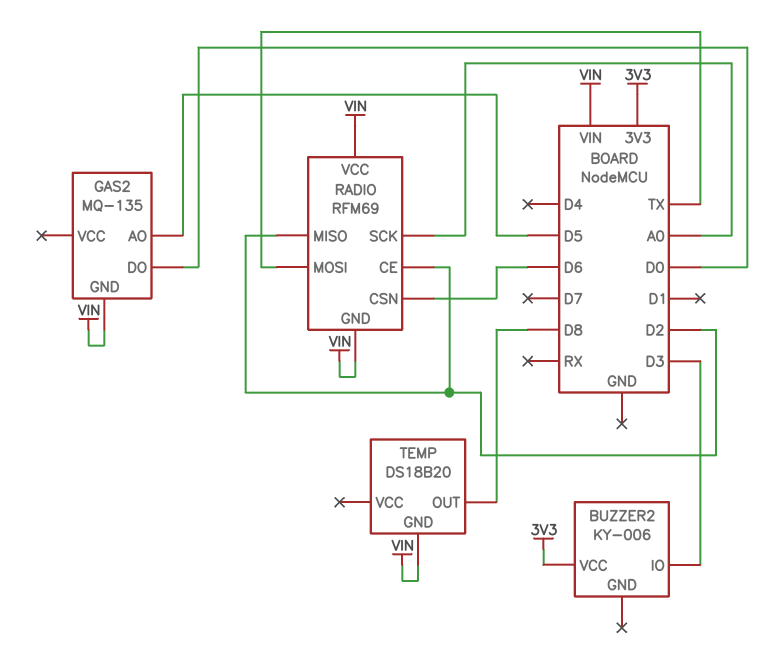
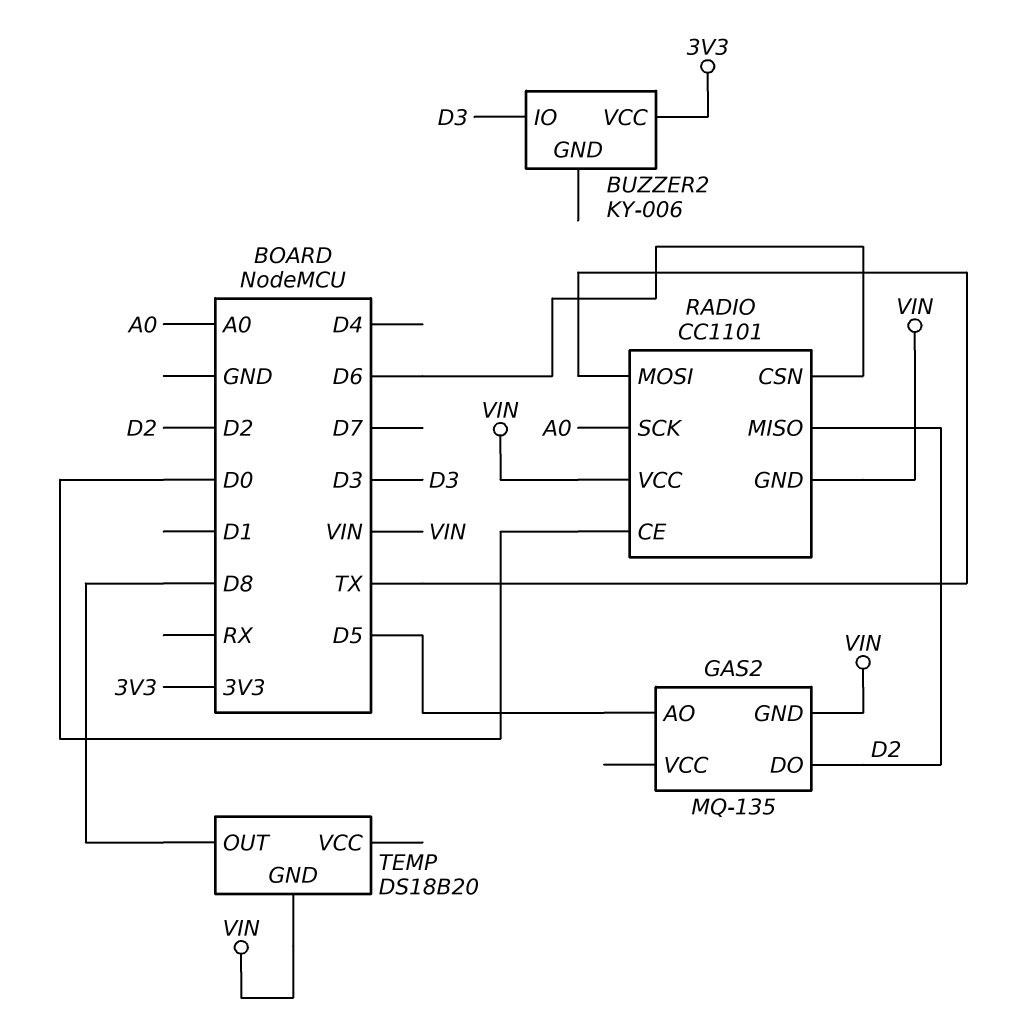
GAS2 pin DO: D0 -> D2
RADIO: RFM69 -> CC1101
RADIO pin CE: D2 -> D0

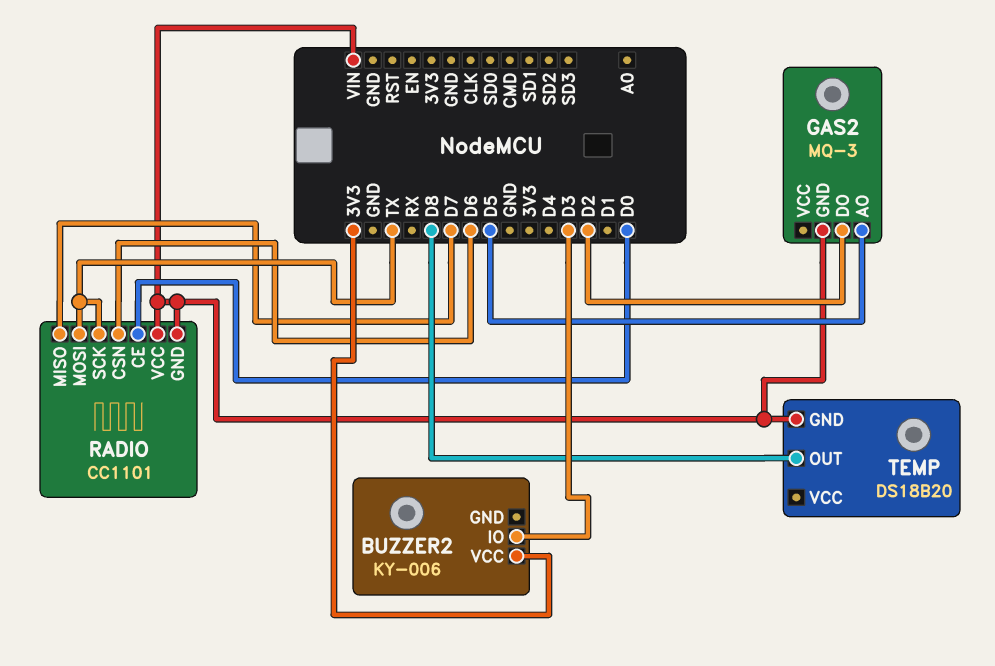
GAS2: MQ-135 -> MQ-3
RADIO pin MISO: D2 -> D7
RADIO pin SCK: A0 -> TX

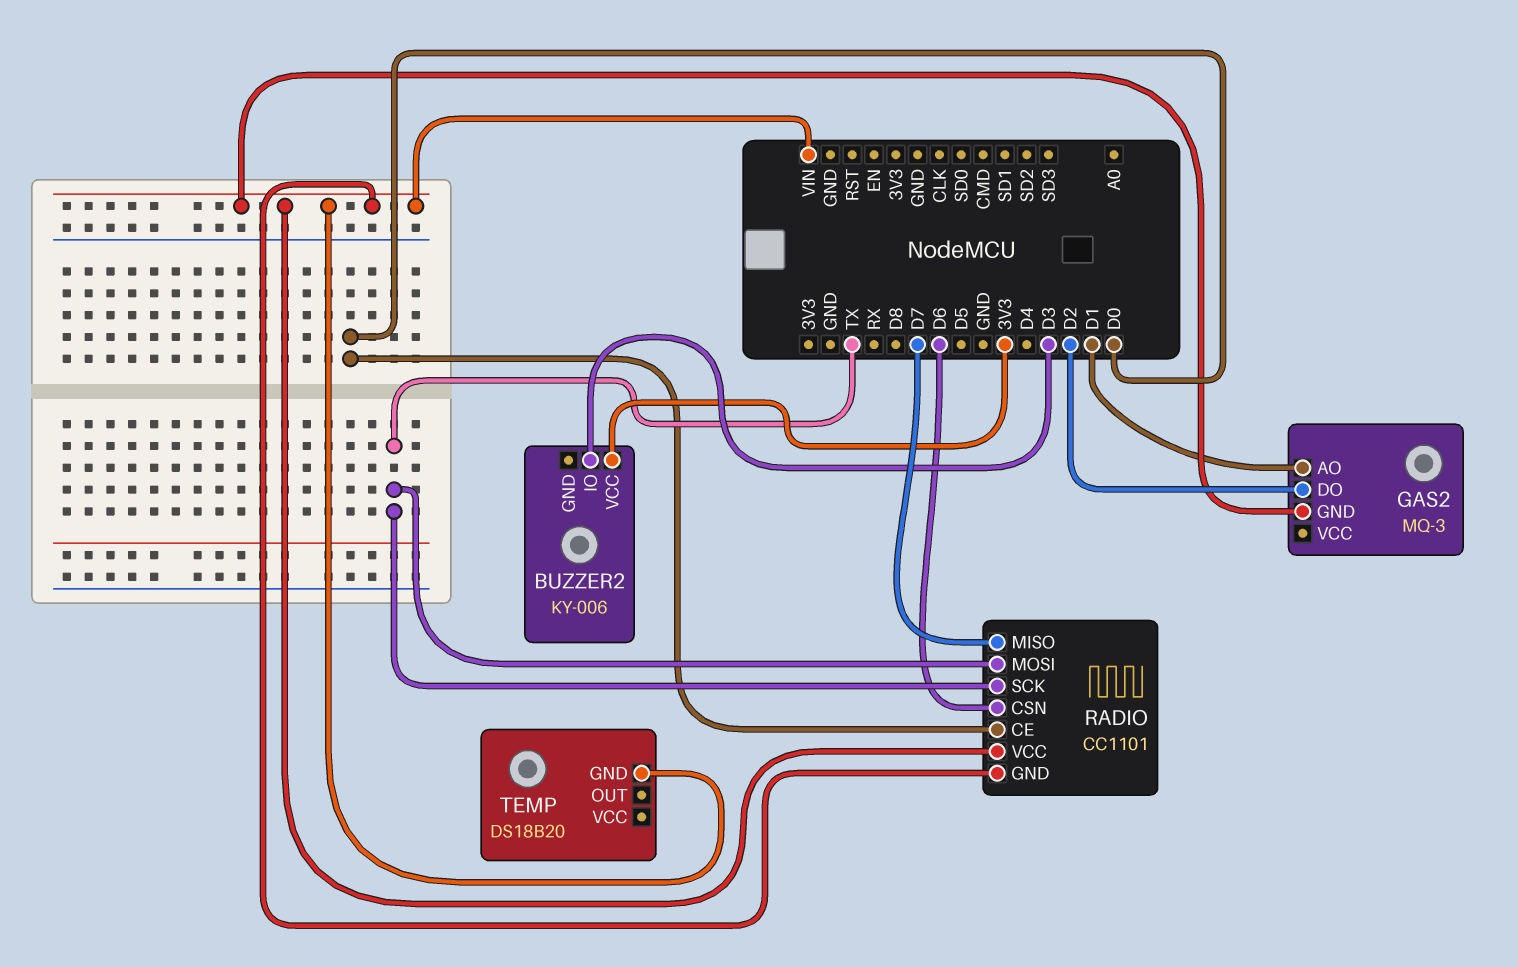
GAS2 pin AO: D5 -> D1
TEMP pin OUT: D8 -> none

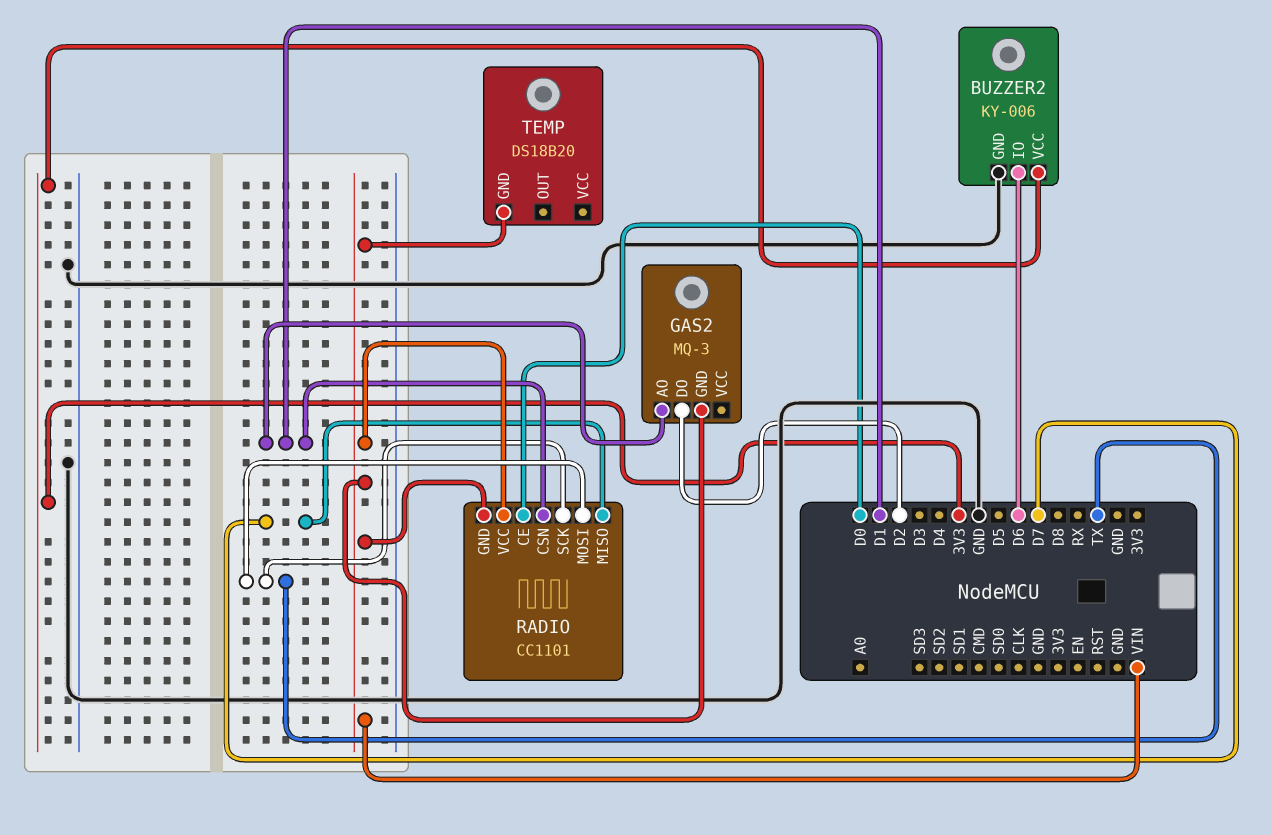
BUZZER2 pin GND: none -> GND
BUZZER2 pin IO: D3 -> D6
RADIO pin CSN: D6 -> D1

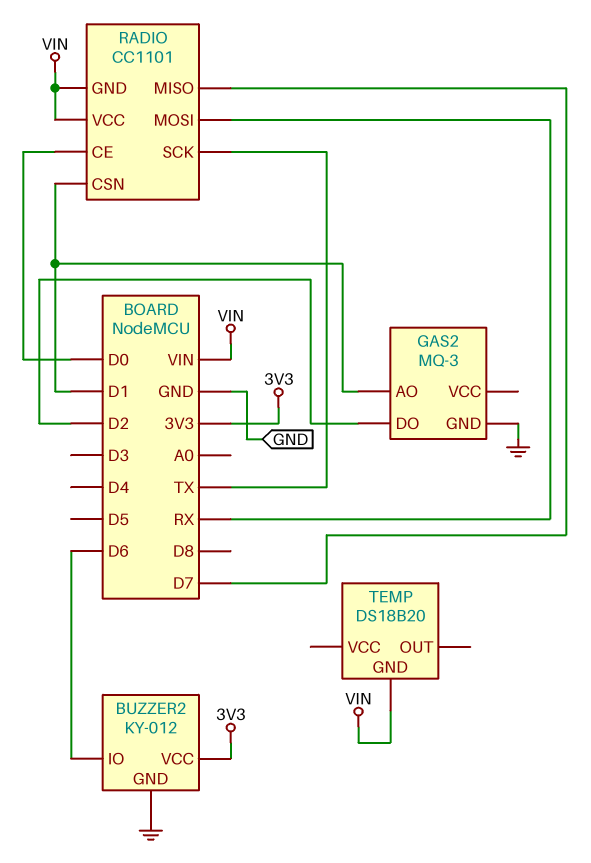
BUZZER2: KY-006 -> KY-012
GAS2 pin GND: VIN -> GND
RADIO pin MOSI: TX -> RX

